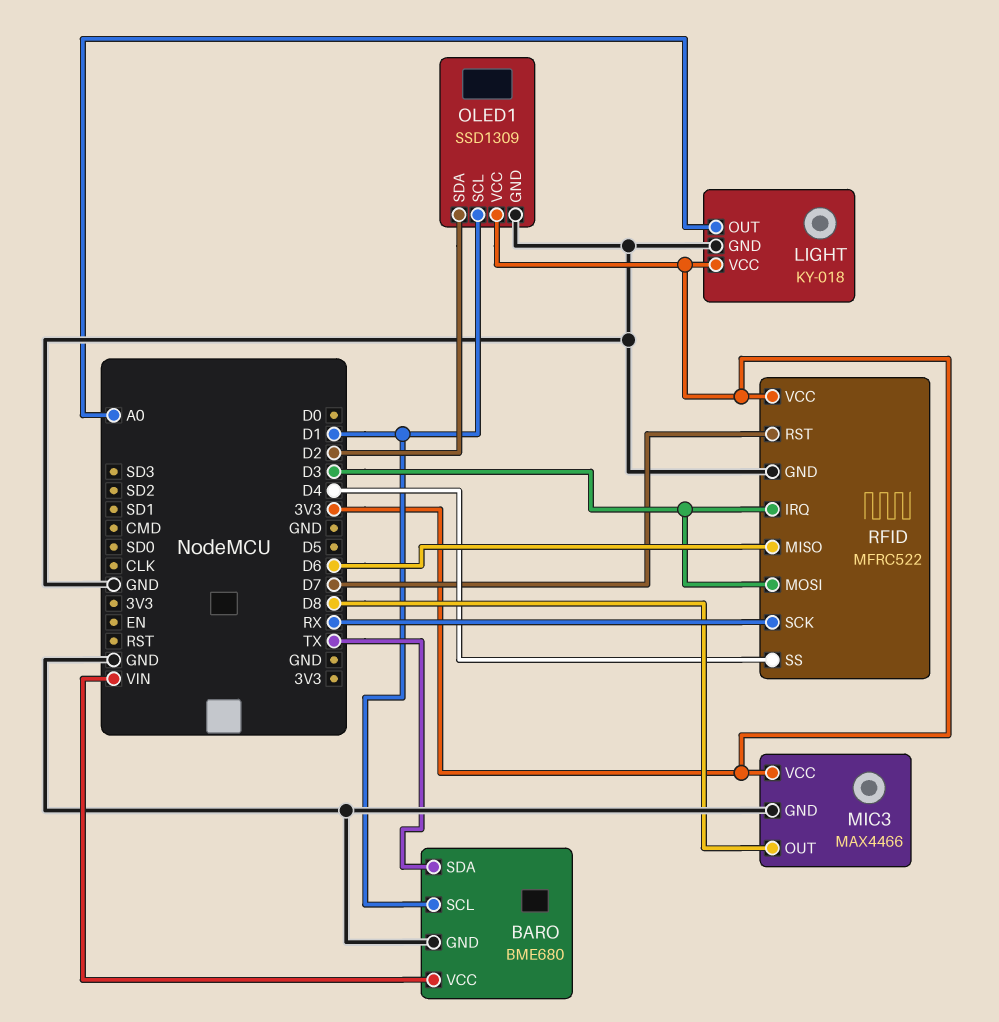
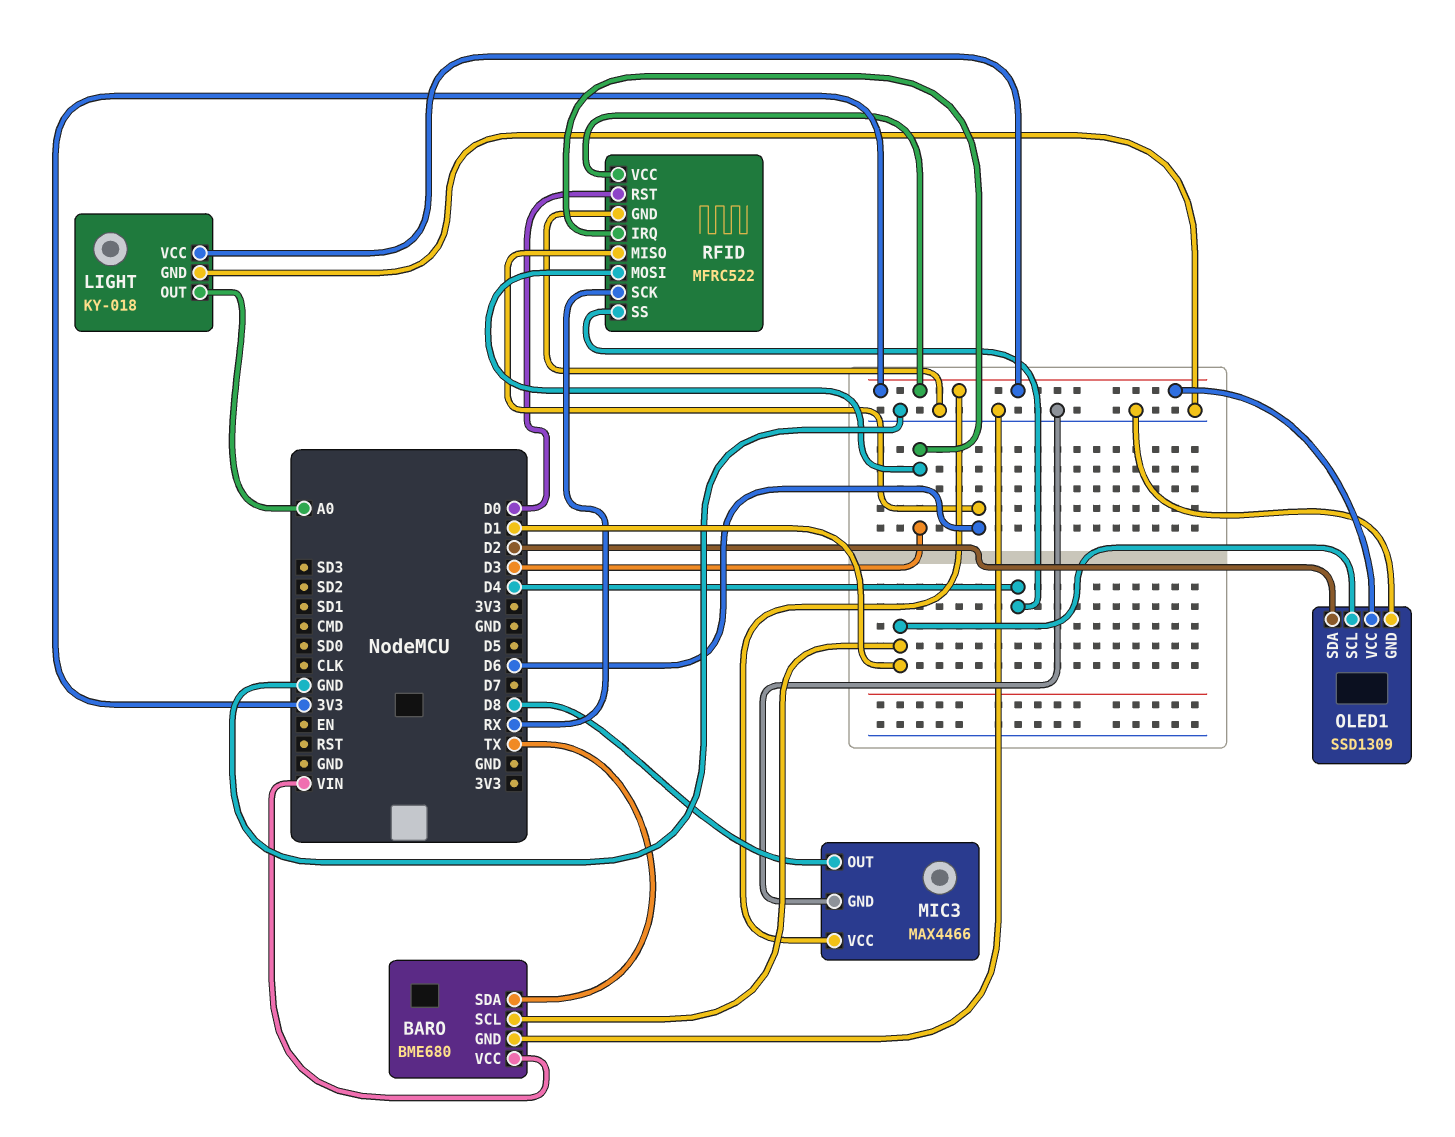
RFID pin RST: D7 -> D0

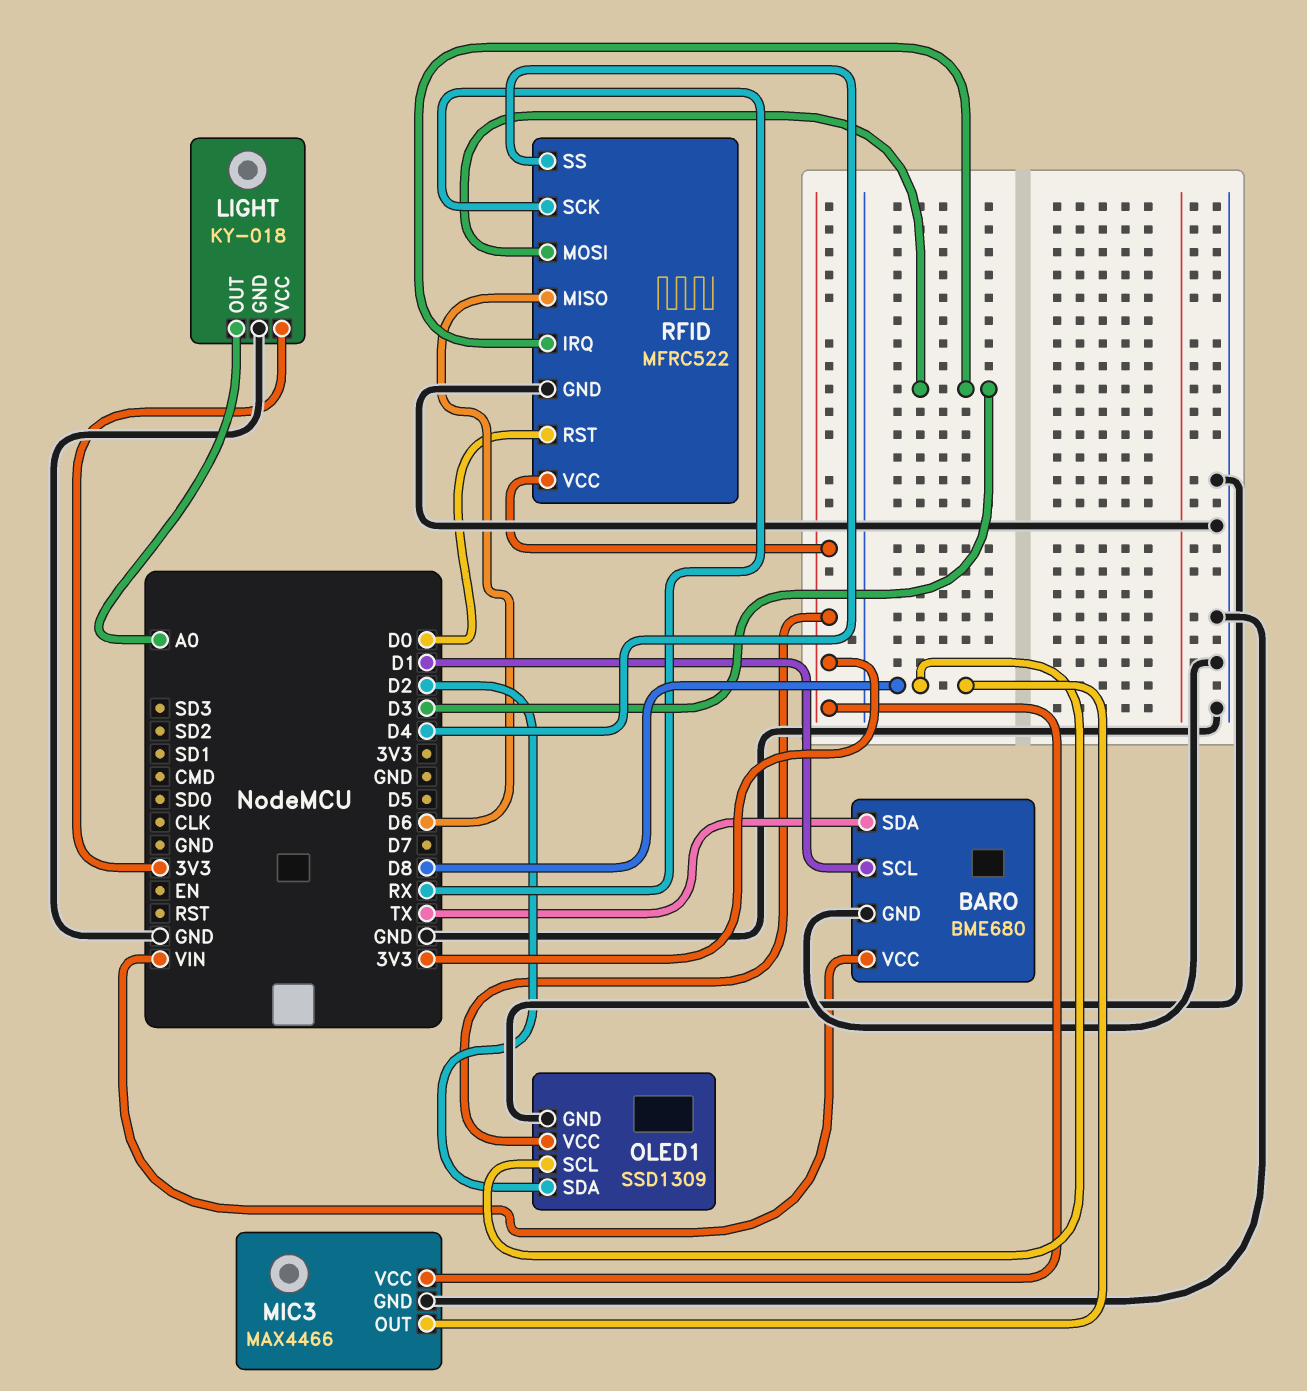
OLED1 pin SCL: D1 -> D8

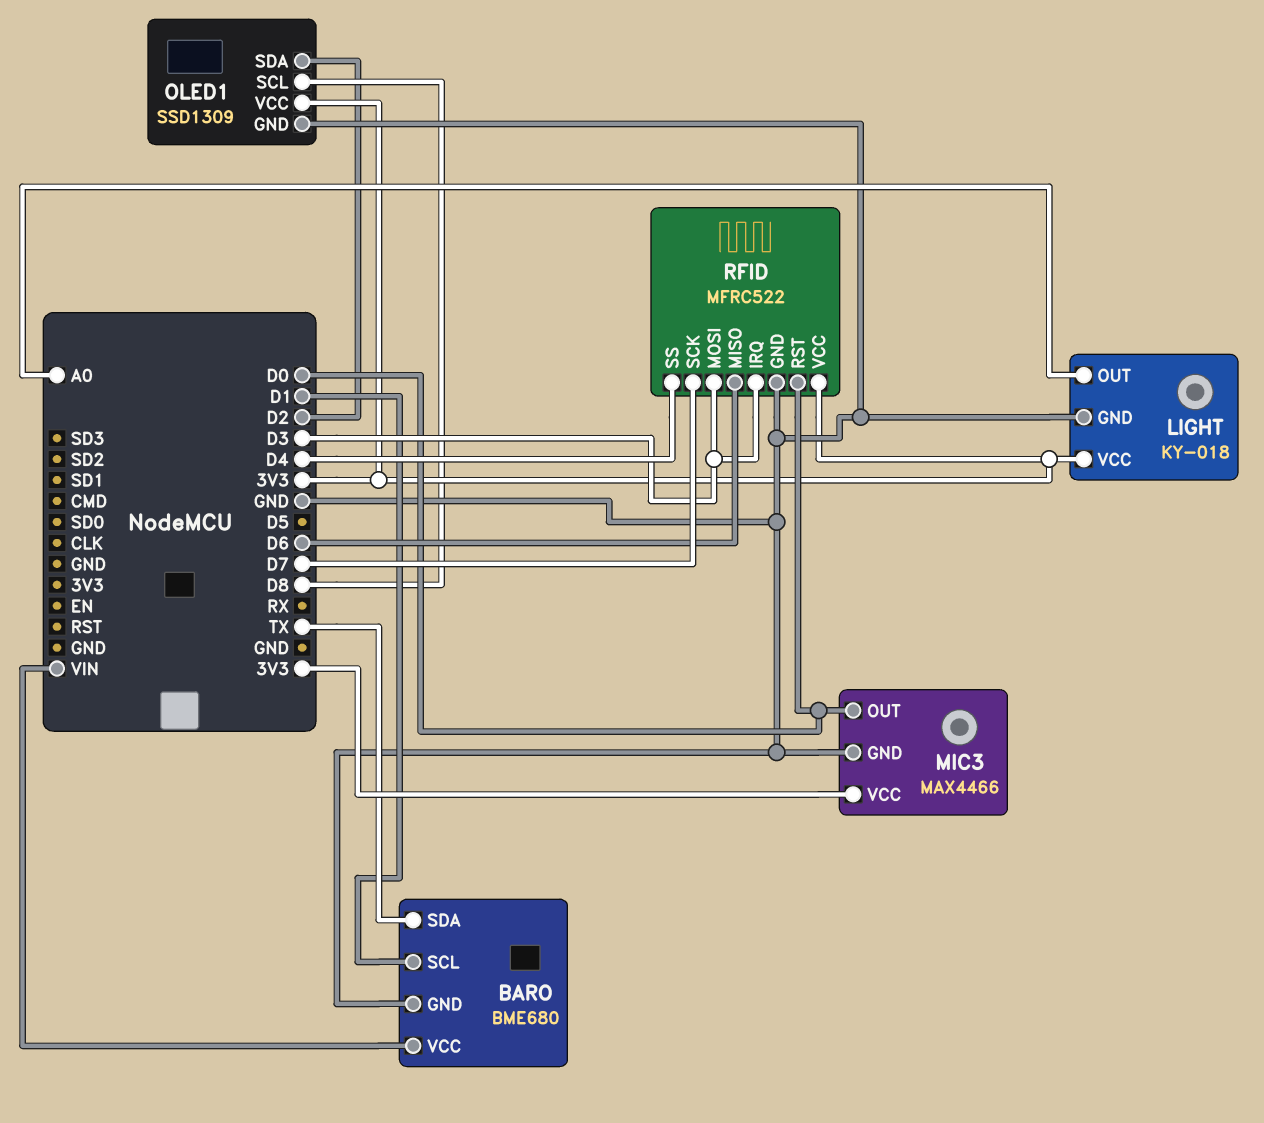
MIC3 pin OUT: D8 -> D0
RFID pin SCK: RX -> D7

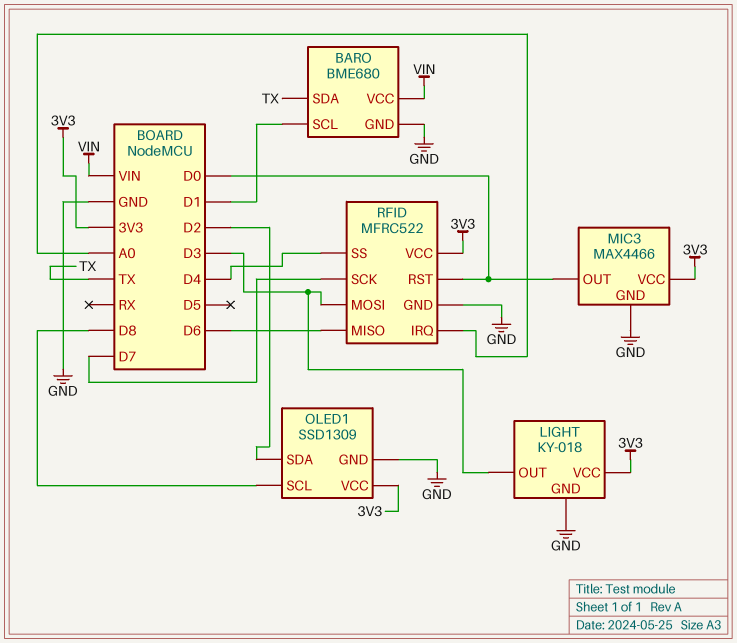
LIGHT pin OUT: A0 -> D3
RFID pin IRQ: D3 -> A0

